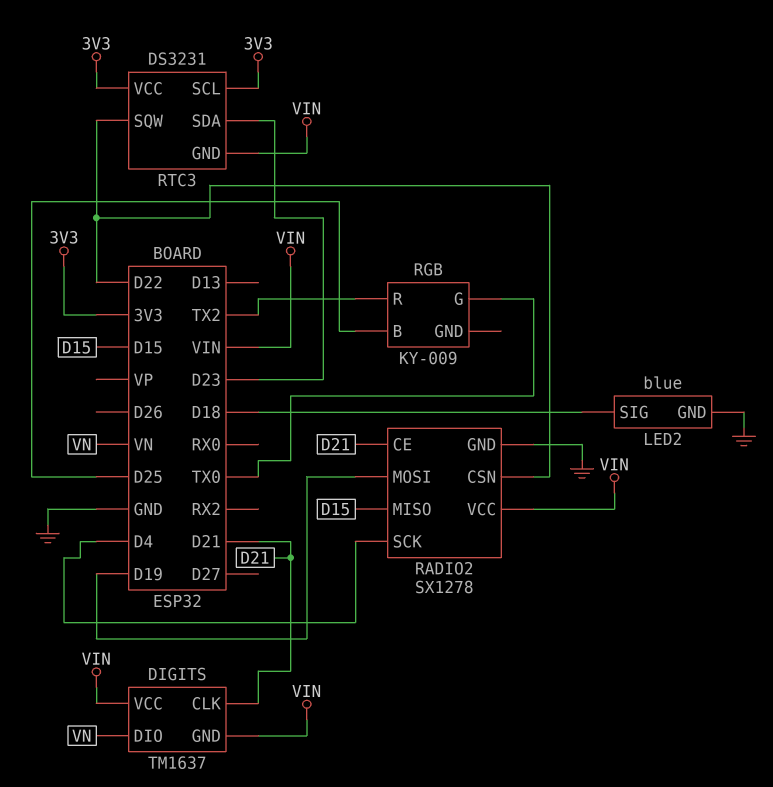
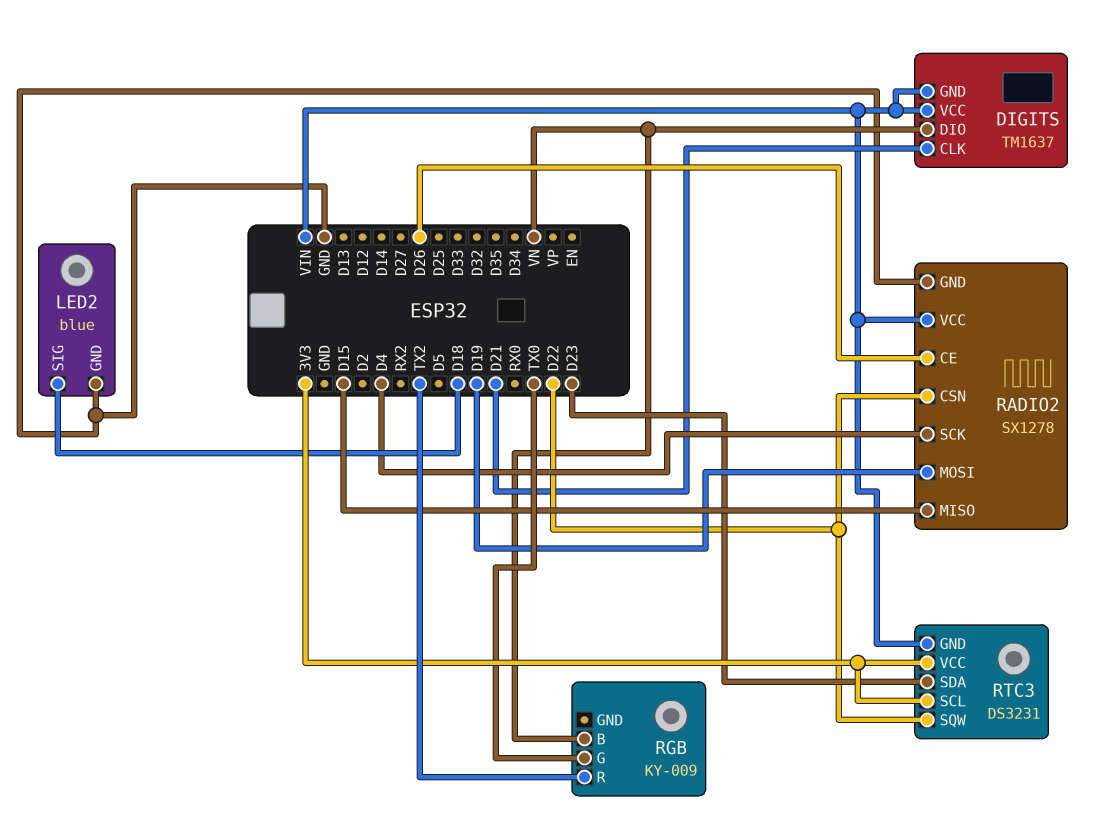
RADIO2 pin CE: D21 -> D26
RGB pin B: D25 -> VN

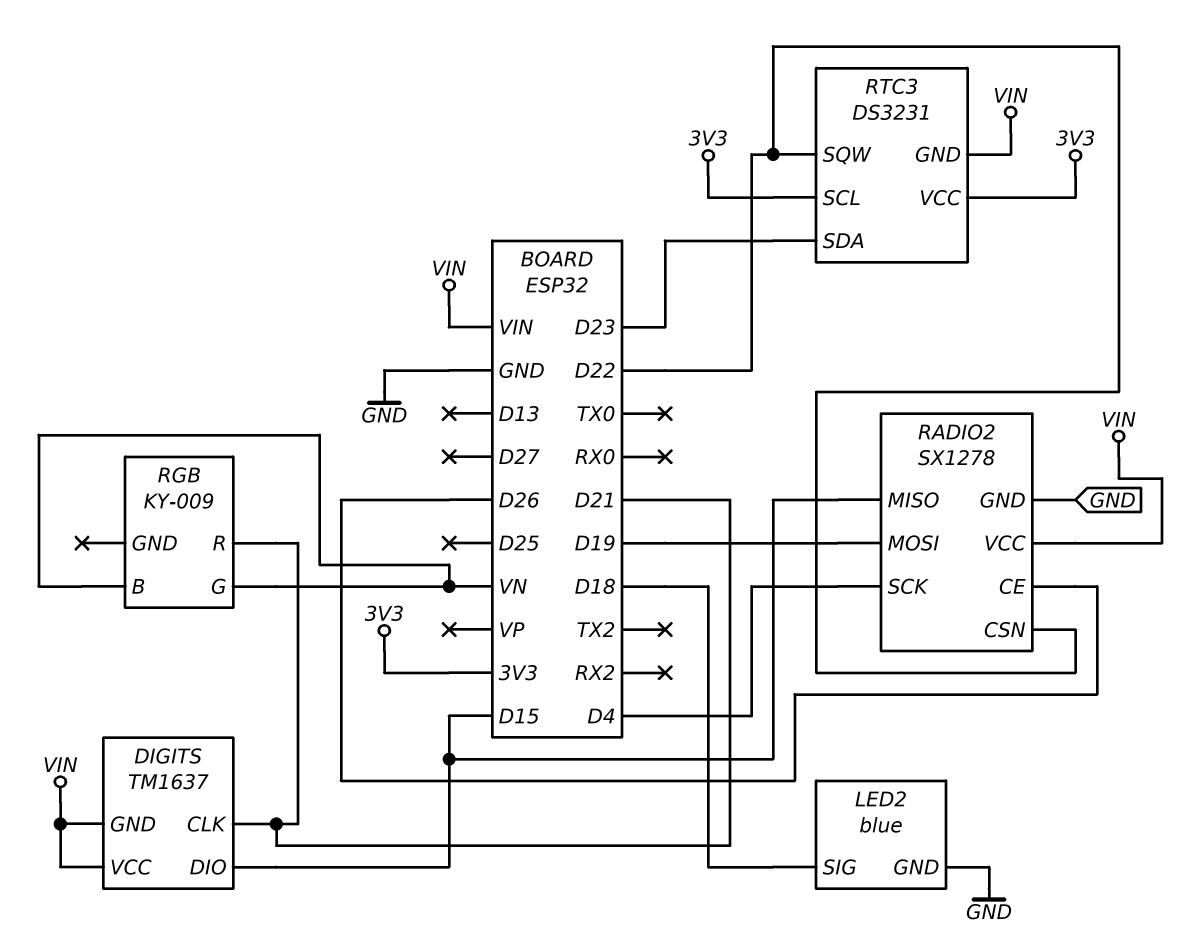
DIGITS pin DIO: VN -> D15
RGB pin G: TX0 -> VN
RGB pin R: TX2 -> D21

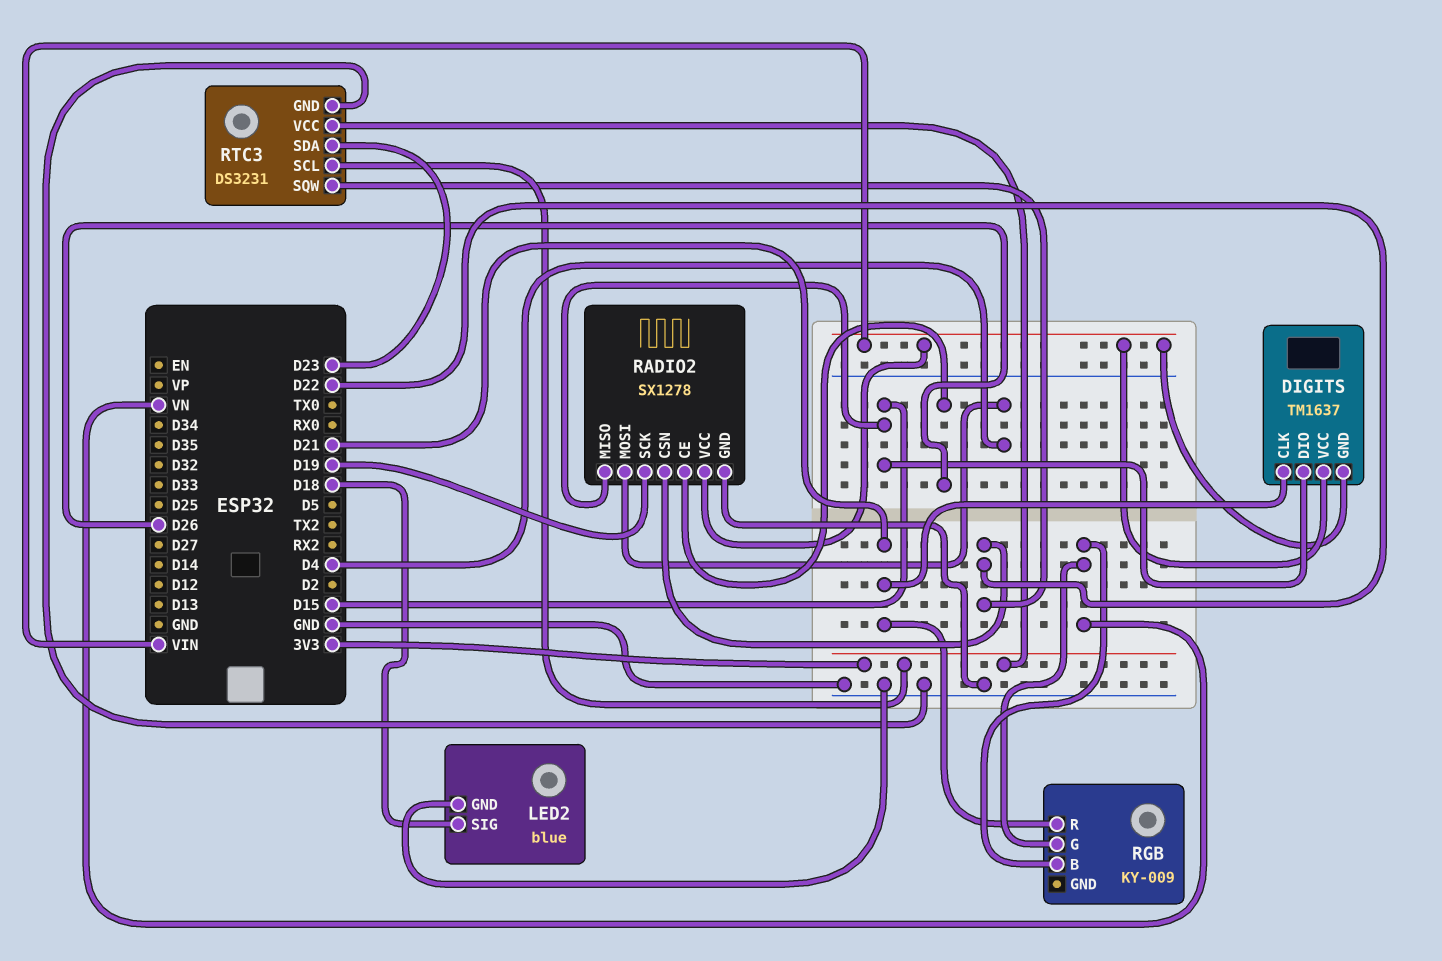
RADIO2 pin MOSI: D19 -> D4
RADIO2 pin SCK: D4 -> D19
RTC3 pin GND: VIN -> GND

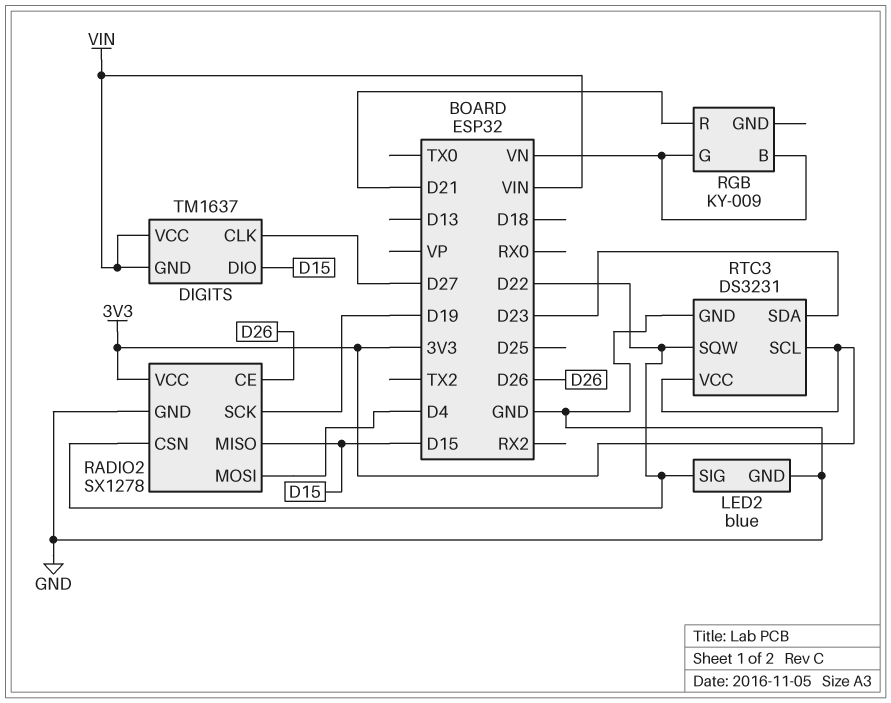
DIGITS pin CLK: D21 -> D27
LED2 pin SIG: D18 -> D22
RADIO2 pin VCC: VIN -> 3V3

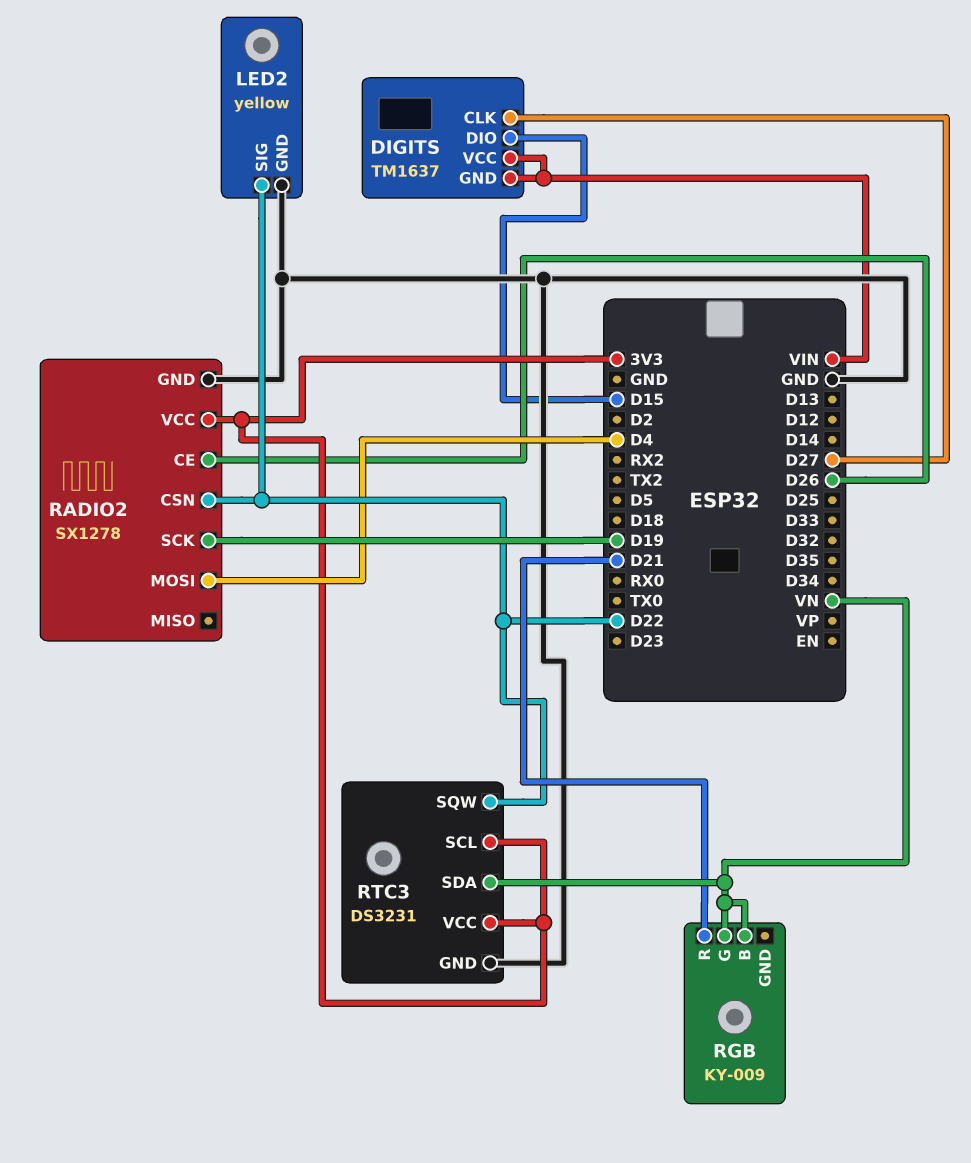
LED2: blue -> yellow
RADIO2 pin MISO: D15 -> none
RTC3 pin SDA: D23 -> VN

